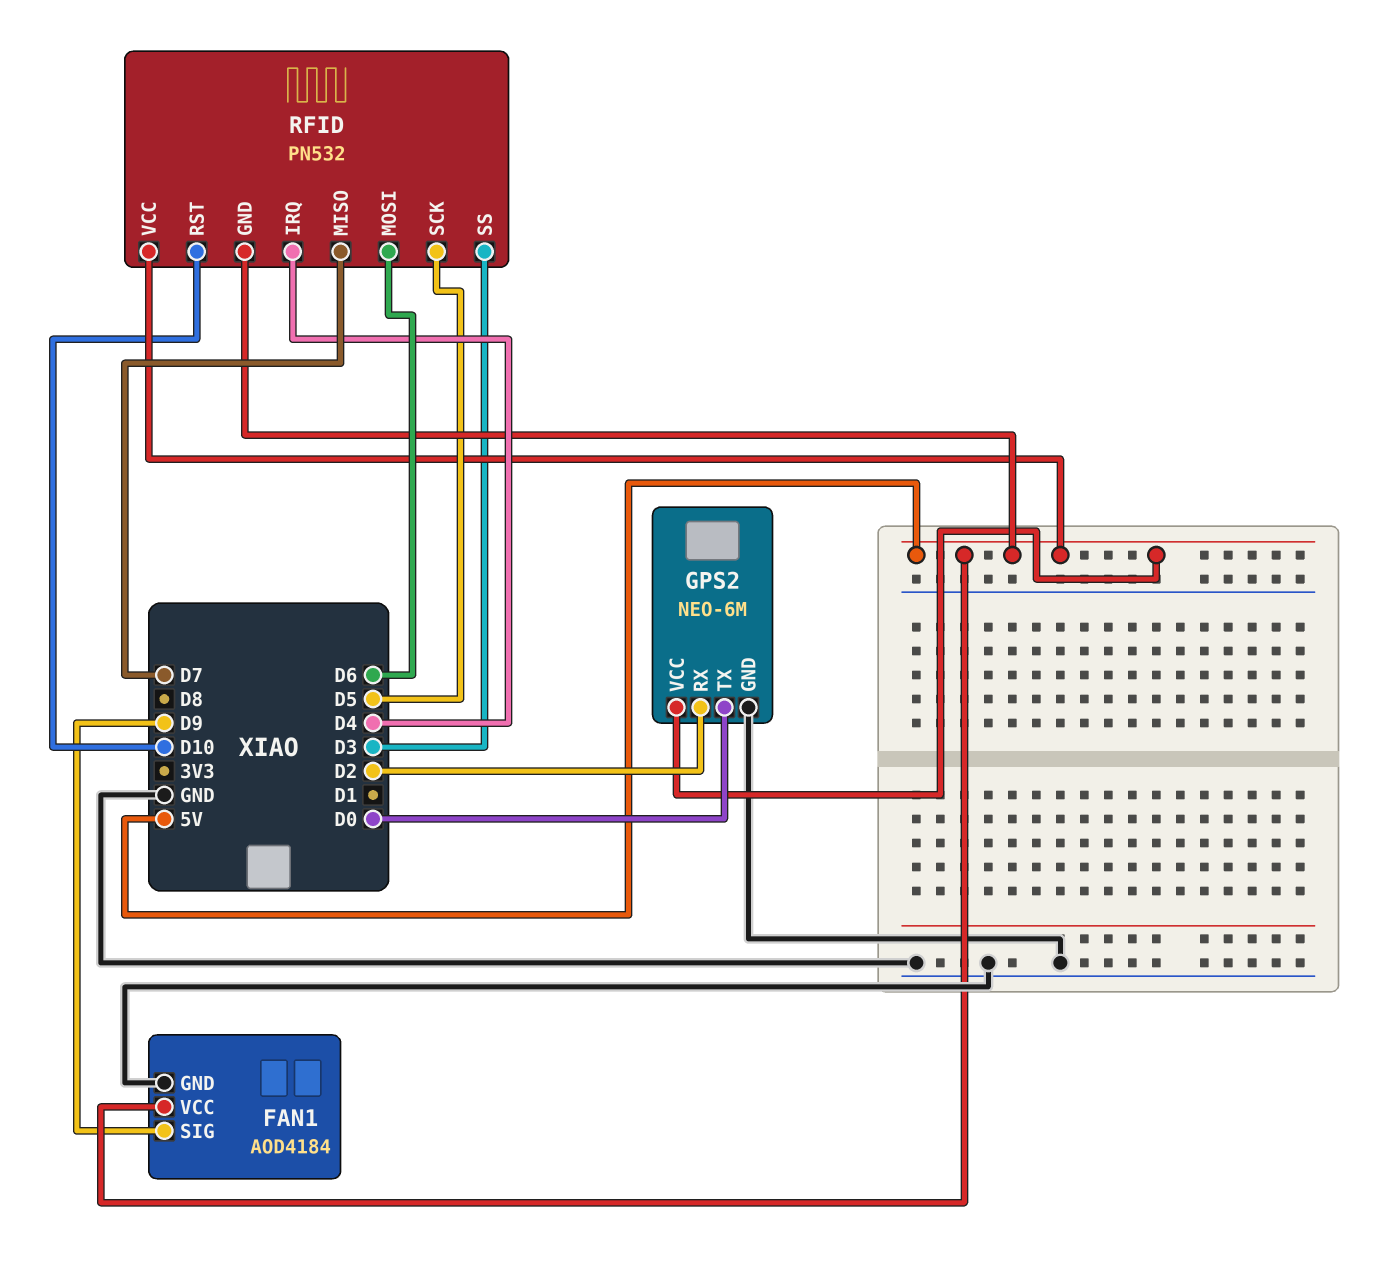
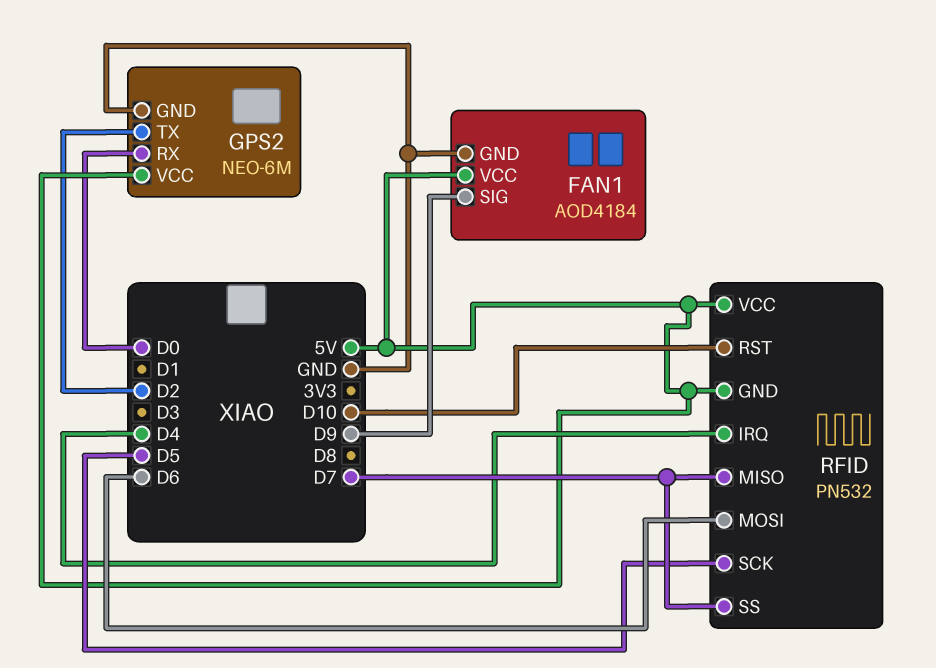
GPS2 pin RX: D2 -> D0
GPS2 pin TX: D0 -> D2
RFID pin SS: D3 -> D7

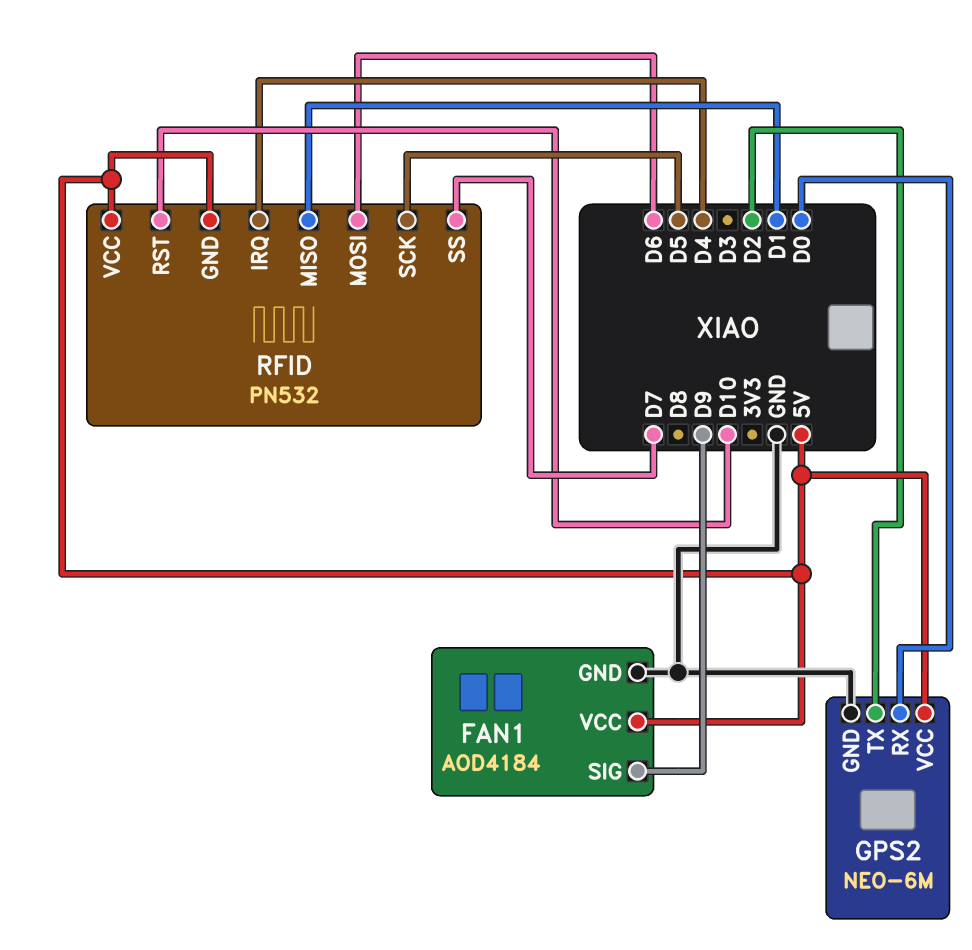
RFID pin MISO: D7 -> D1

